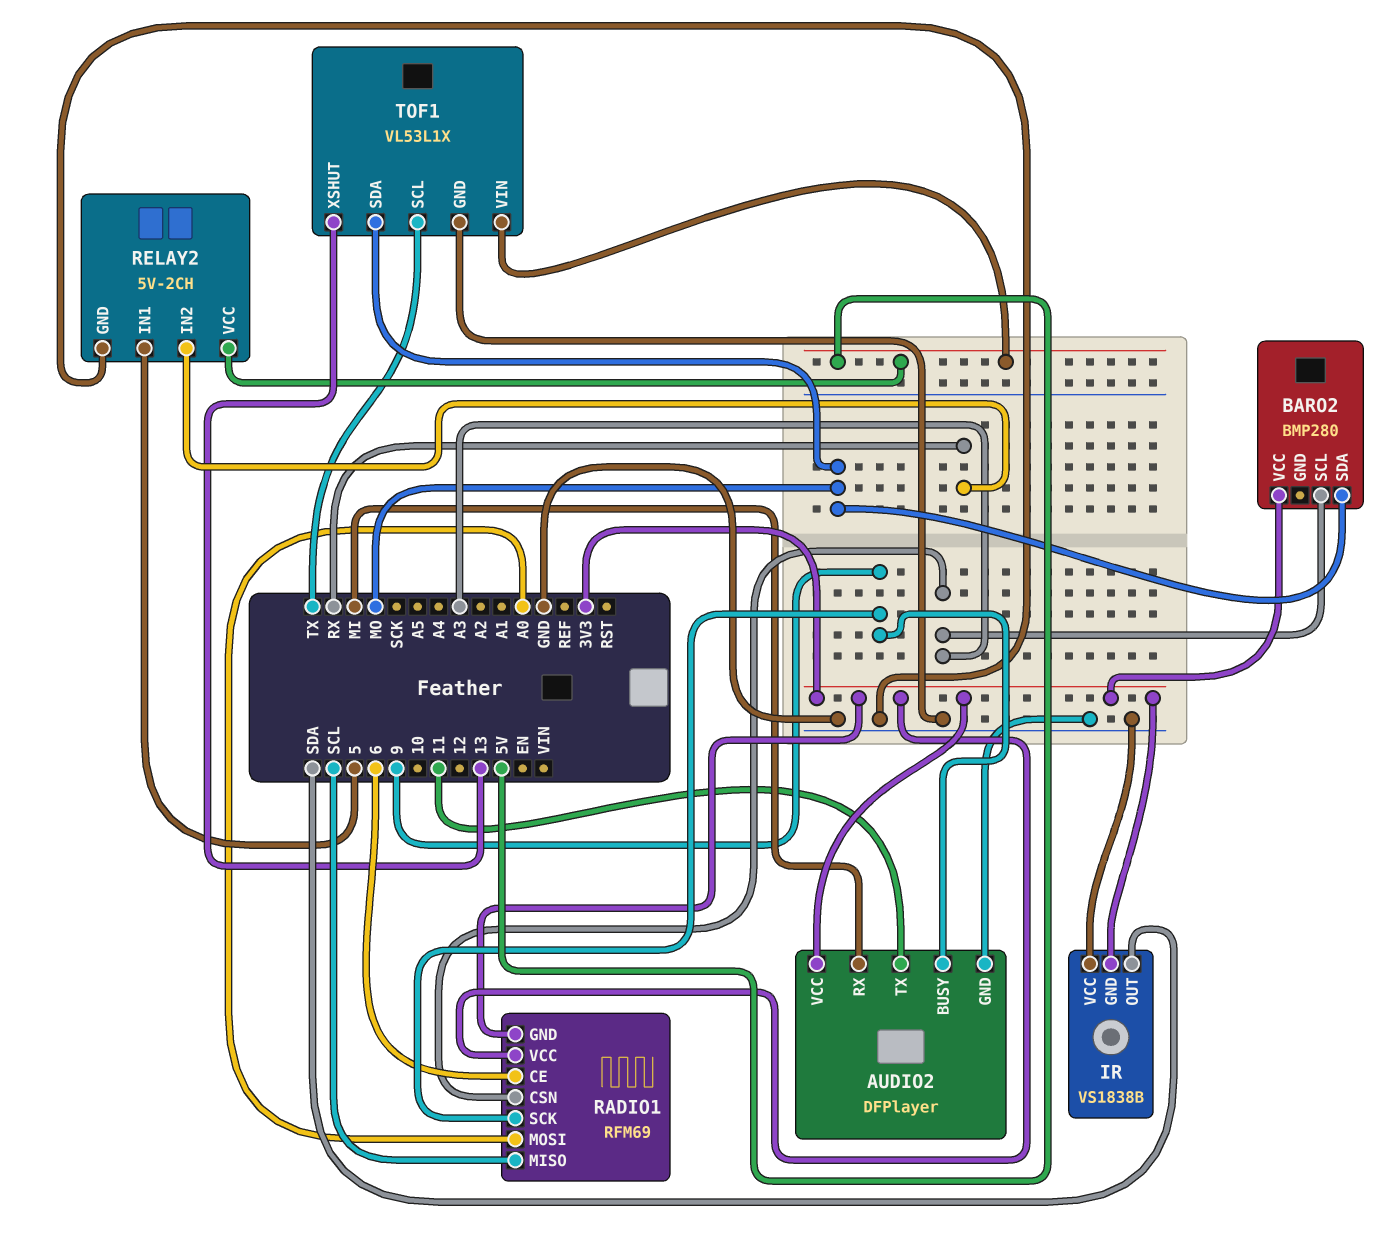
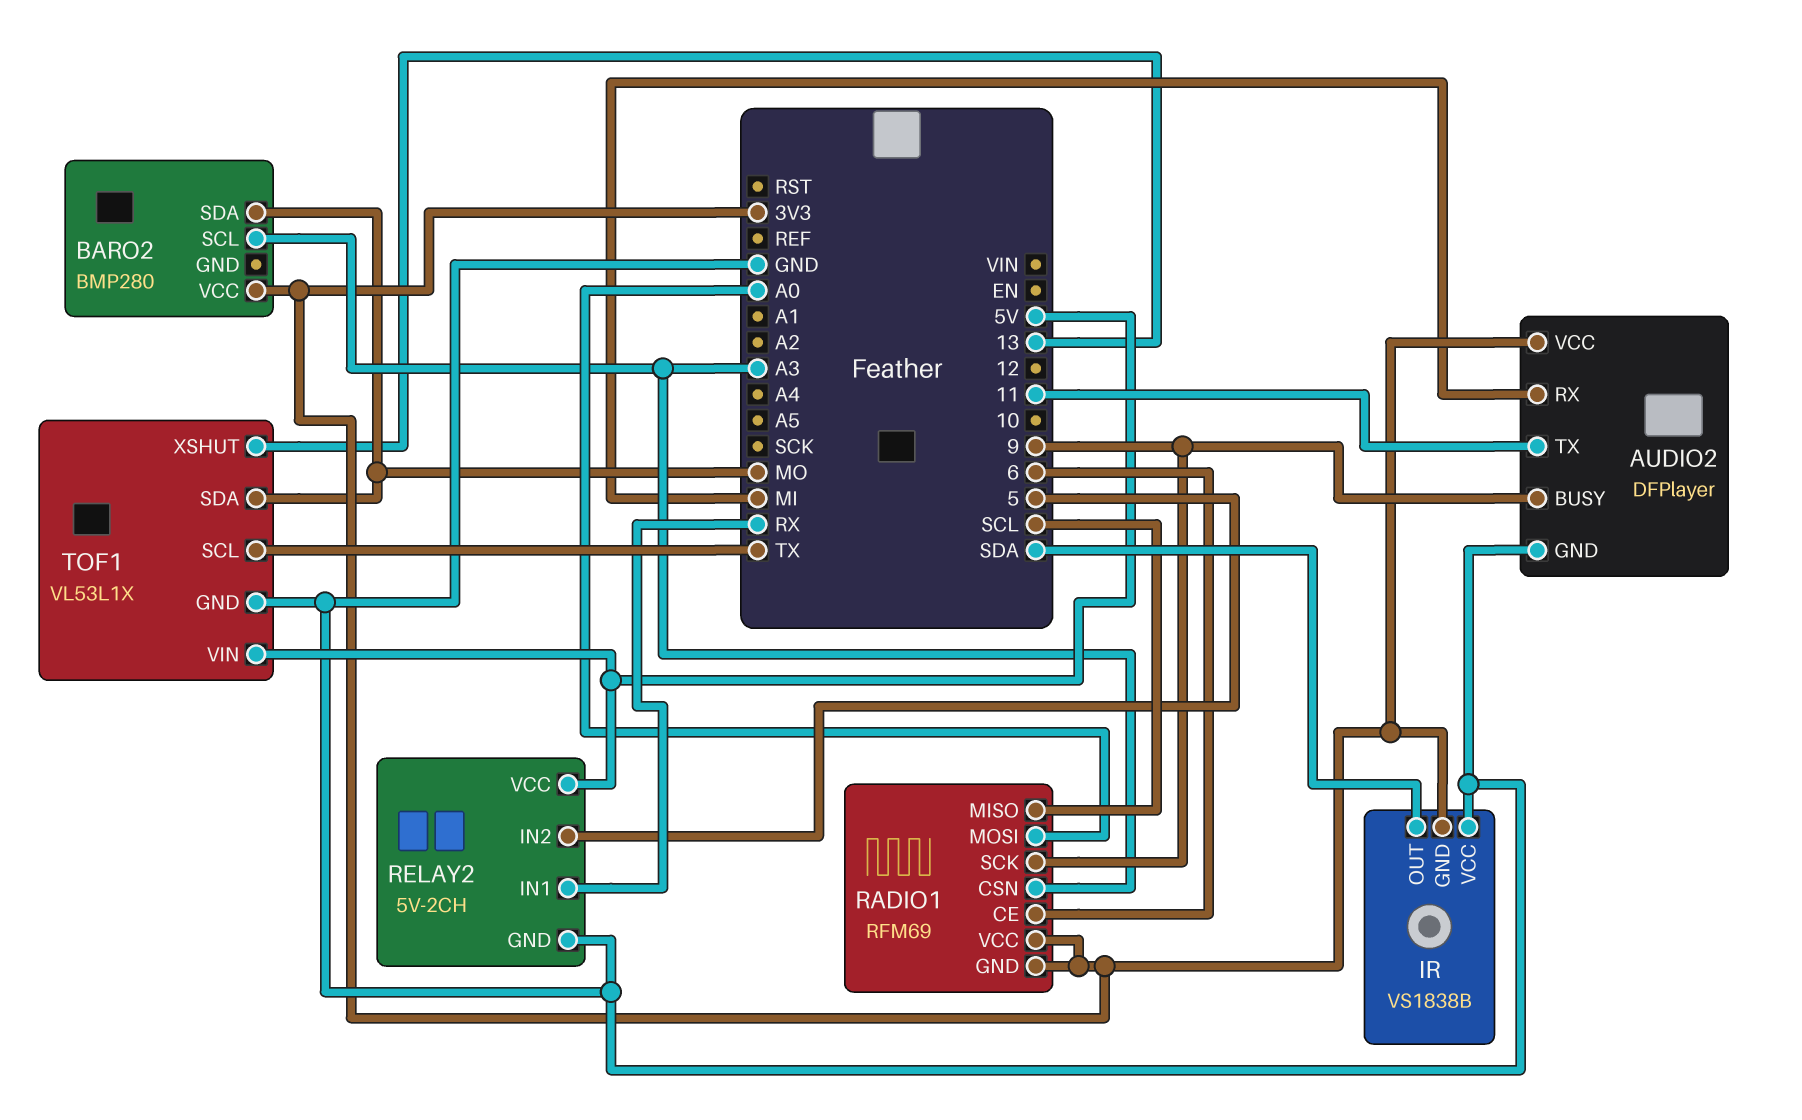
RELAY2 pin IN1: 5 -> RX
RELAY2 pin IN2: RX -> 5

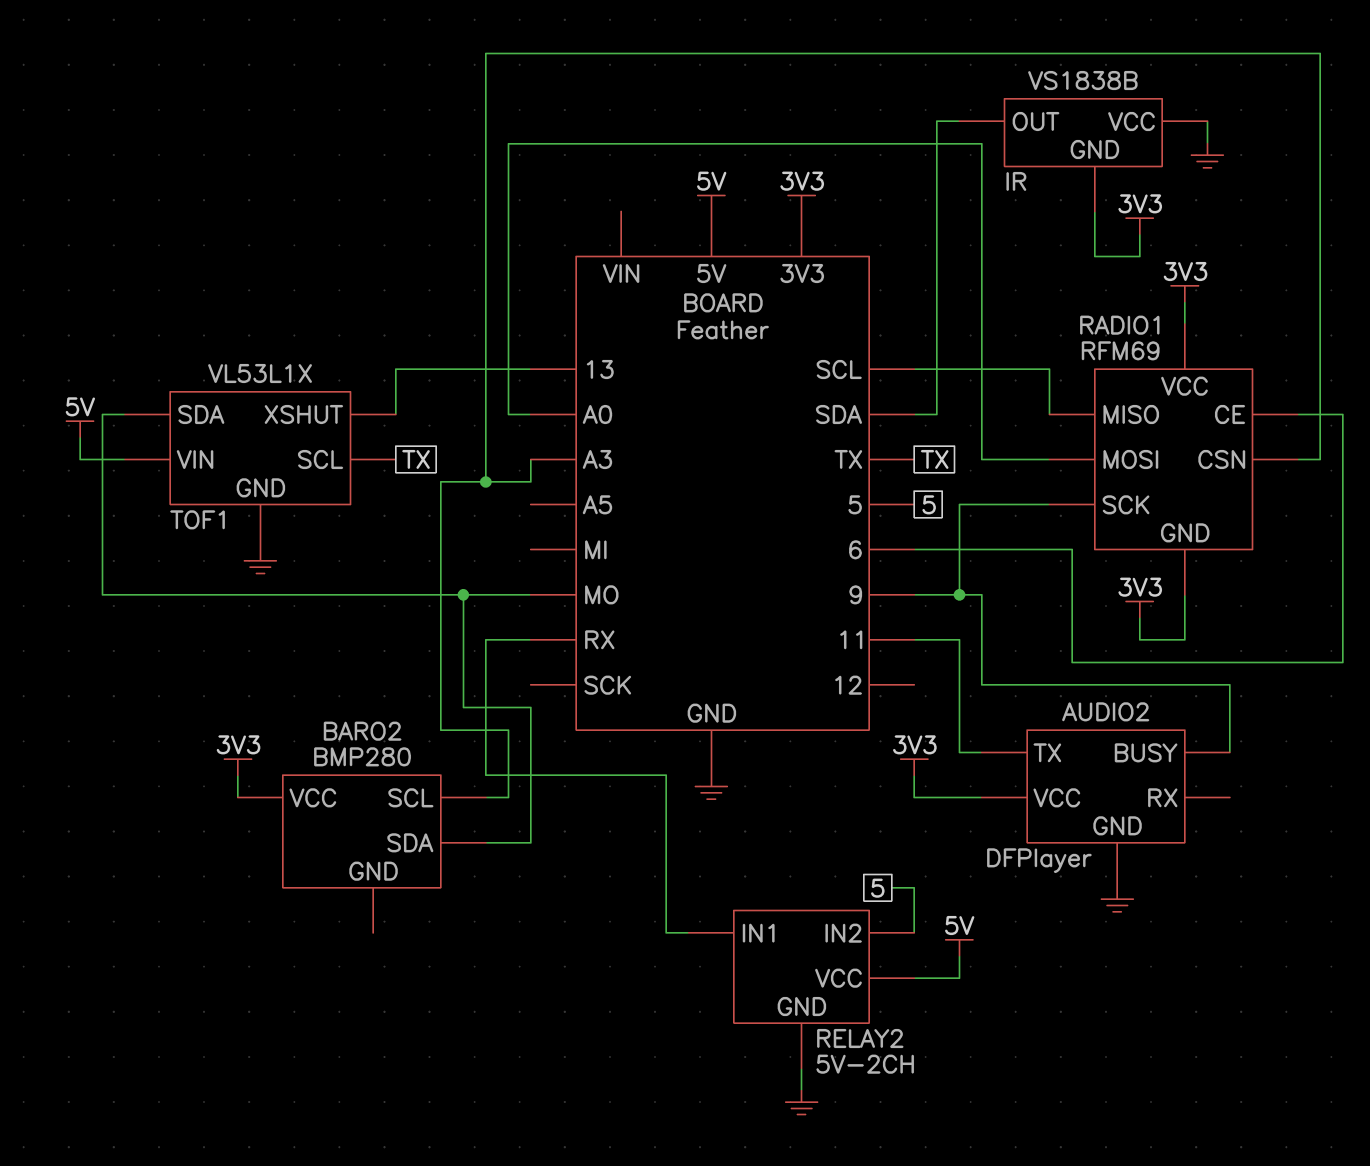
AUDIO2 pin RX: MI -> none

